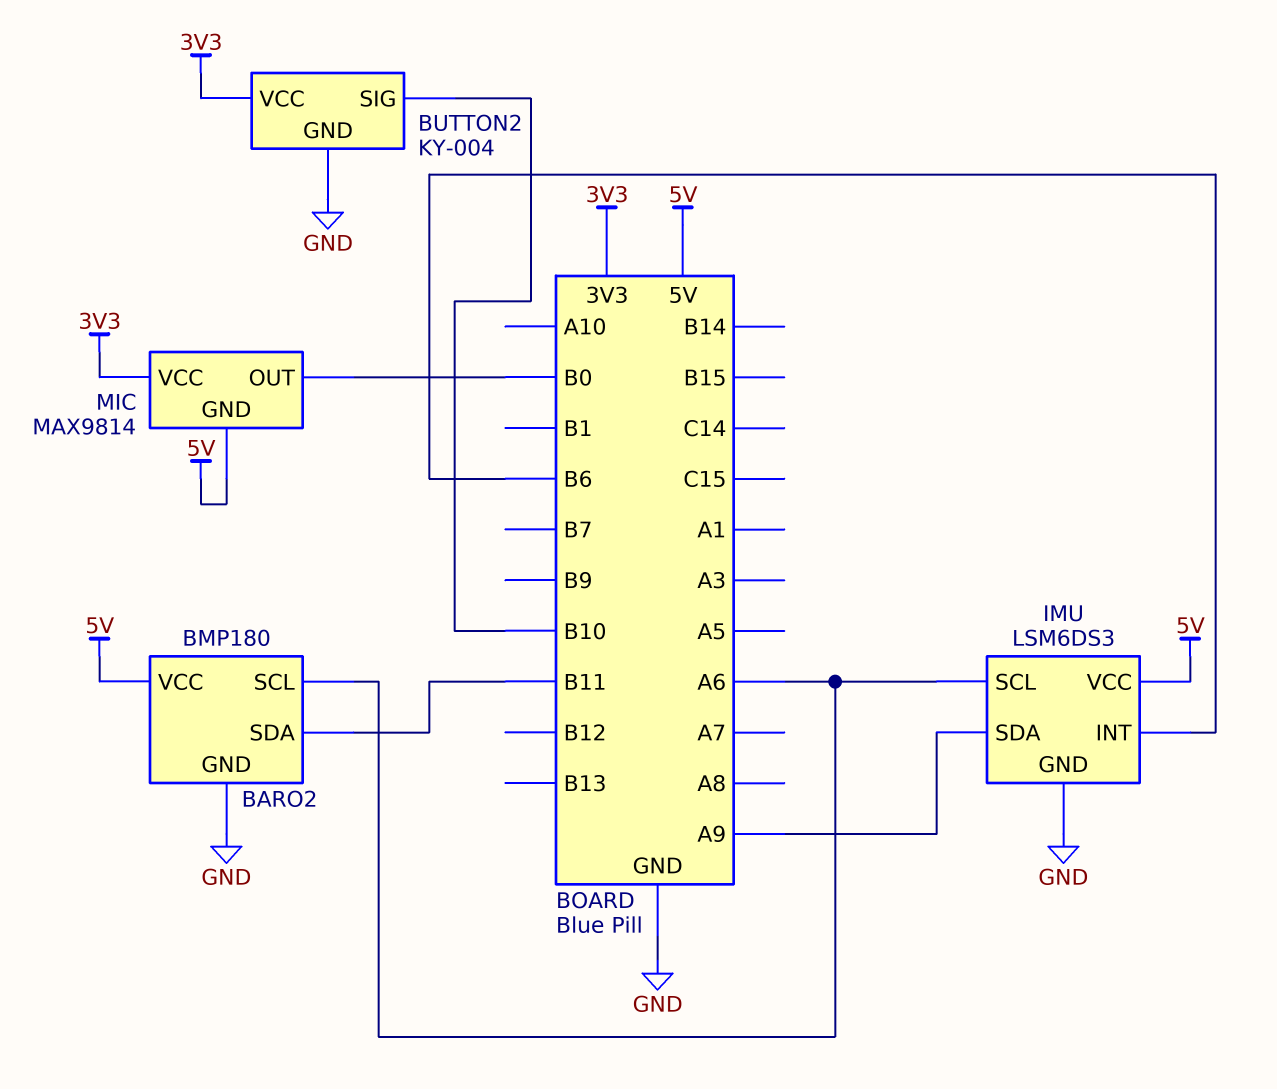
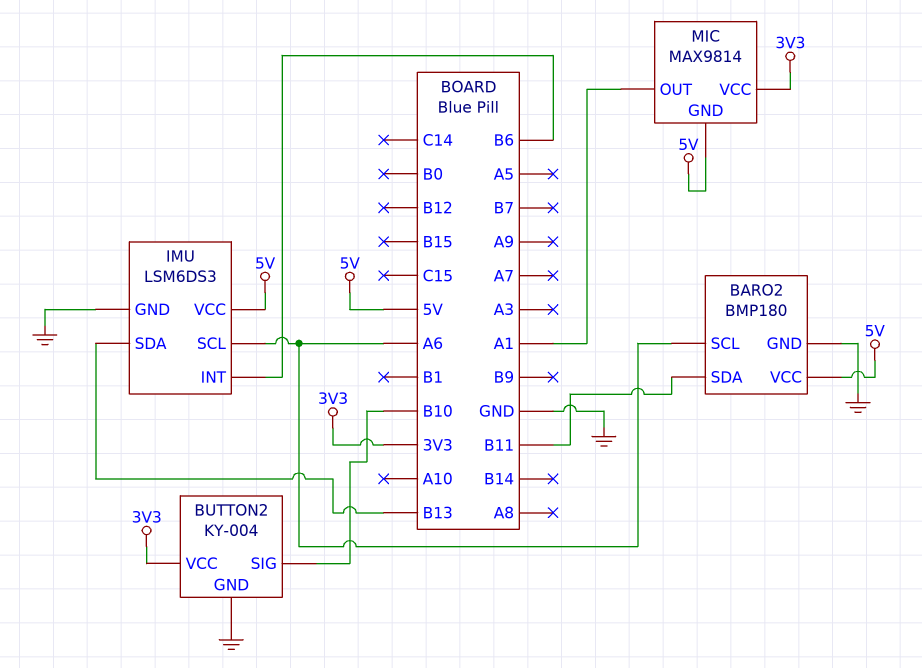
IMU pin SDA: A9 -> B13
MIC pin OUT: B0 -> A1

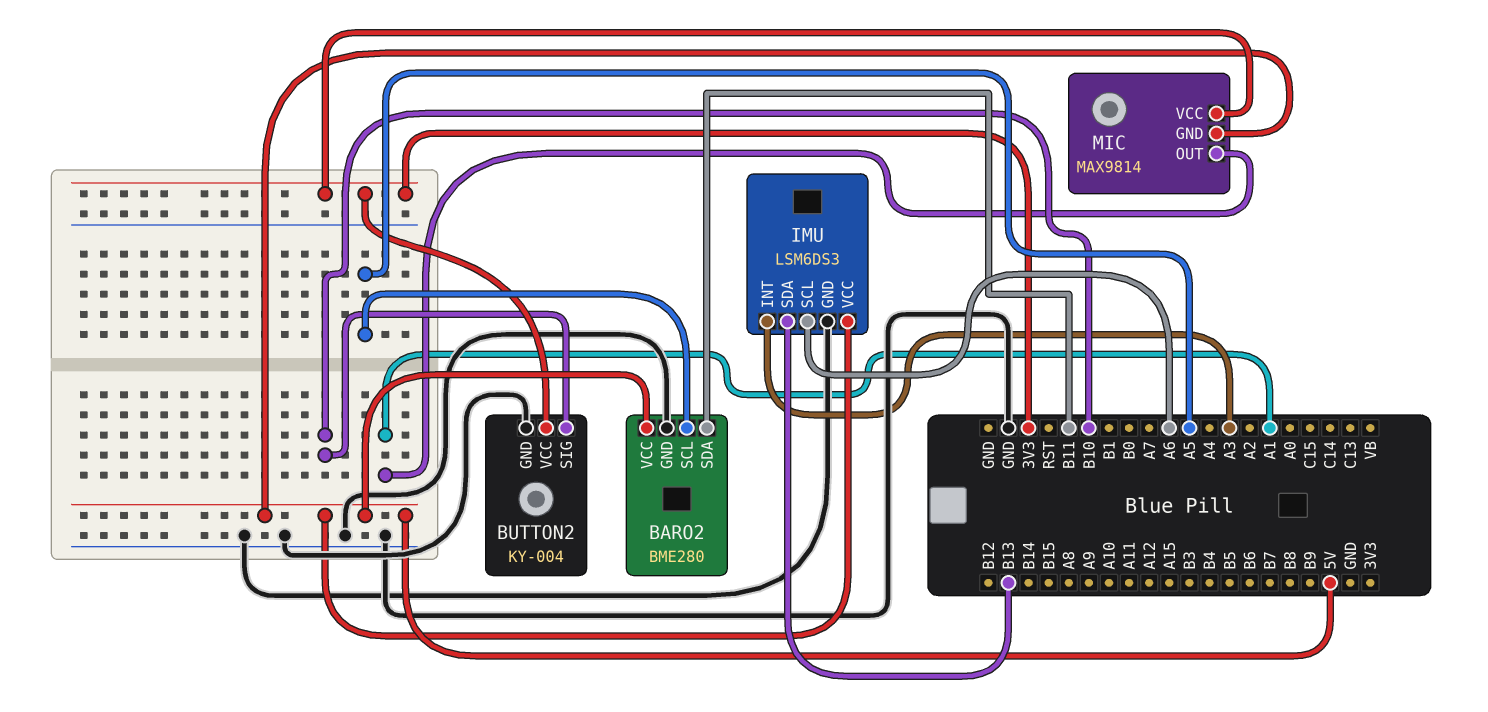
BARO2: BMP180 -> BME280
BARO2 pin SCL: A6 -> A5
IMU pin INT: B6 -> A3

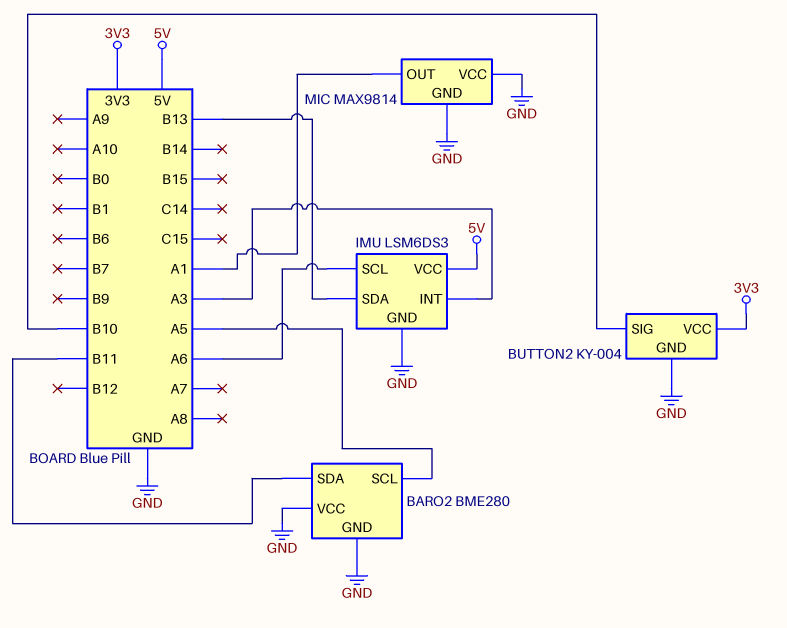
BARO2 pin VCC: 5V -> GND
MIC pin GND: 5V -> GND
MIC pin VCC: 3V3 -> GND

